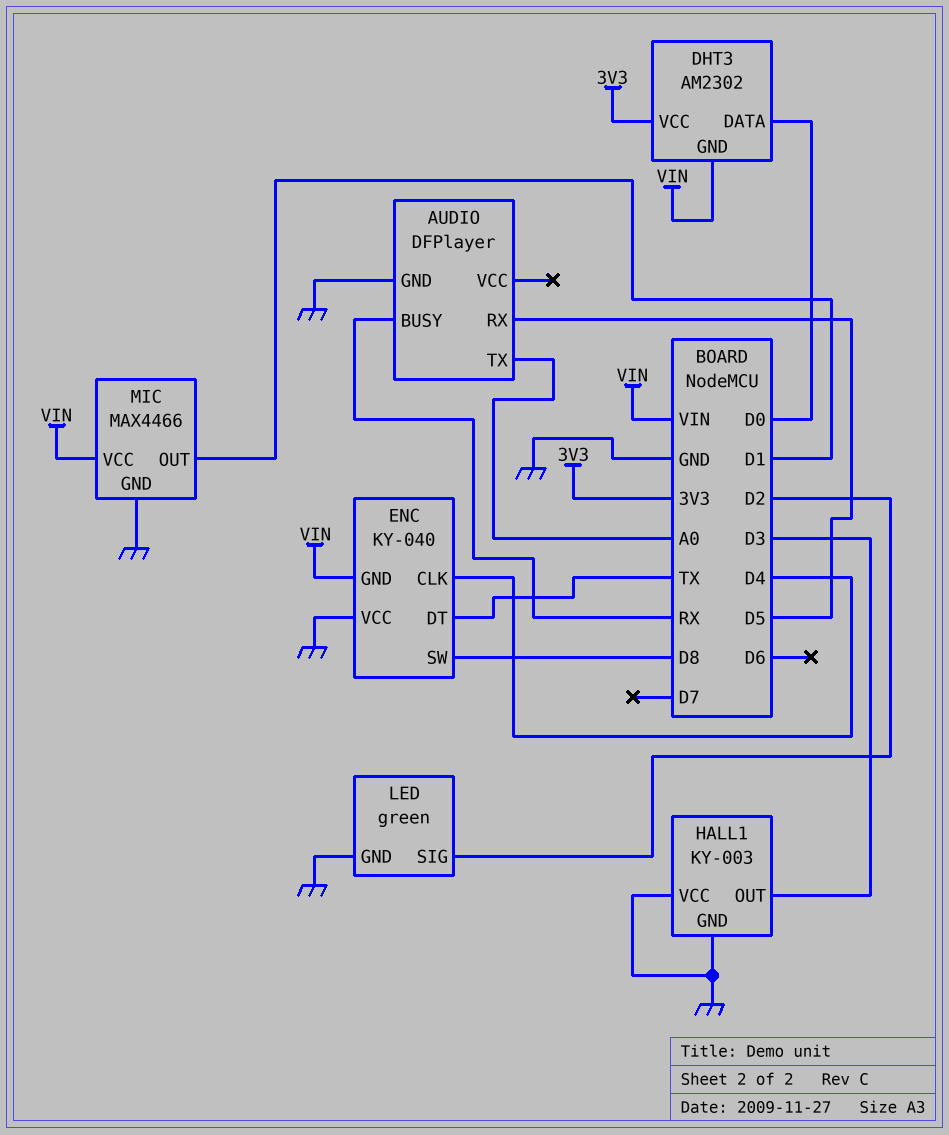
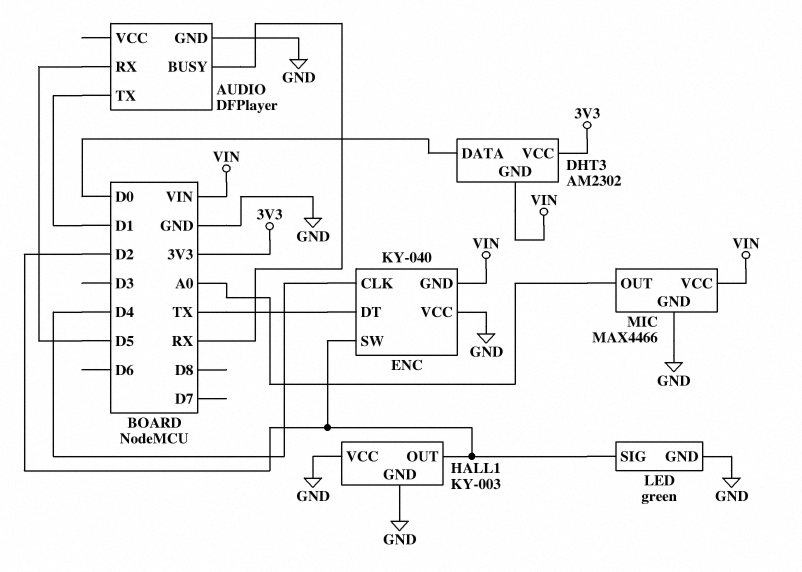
AUDIO pin TX: A0 -> D1
ENC pin SW: D8 -> D2
HALL1 pin OUT: D3 -> D2
MIC pin OUT: D1 -> A0

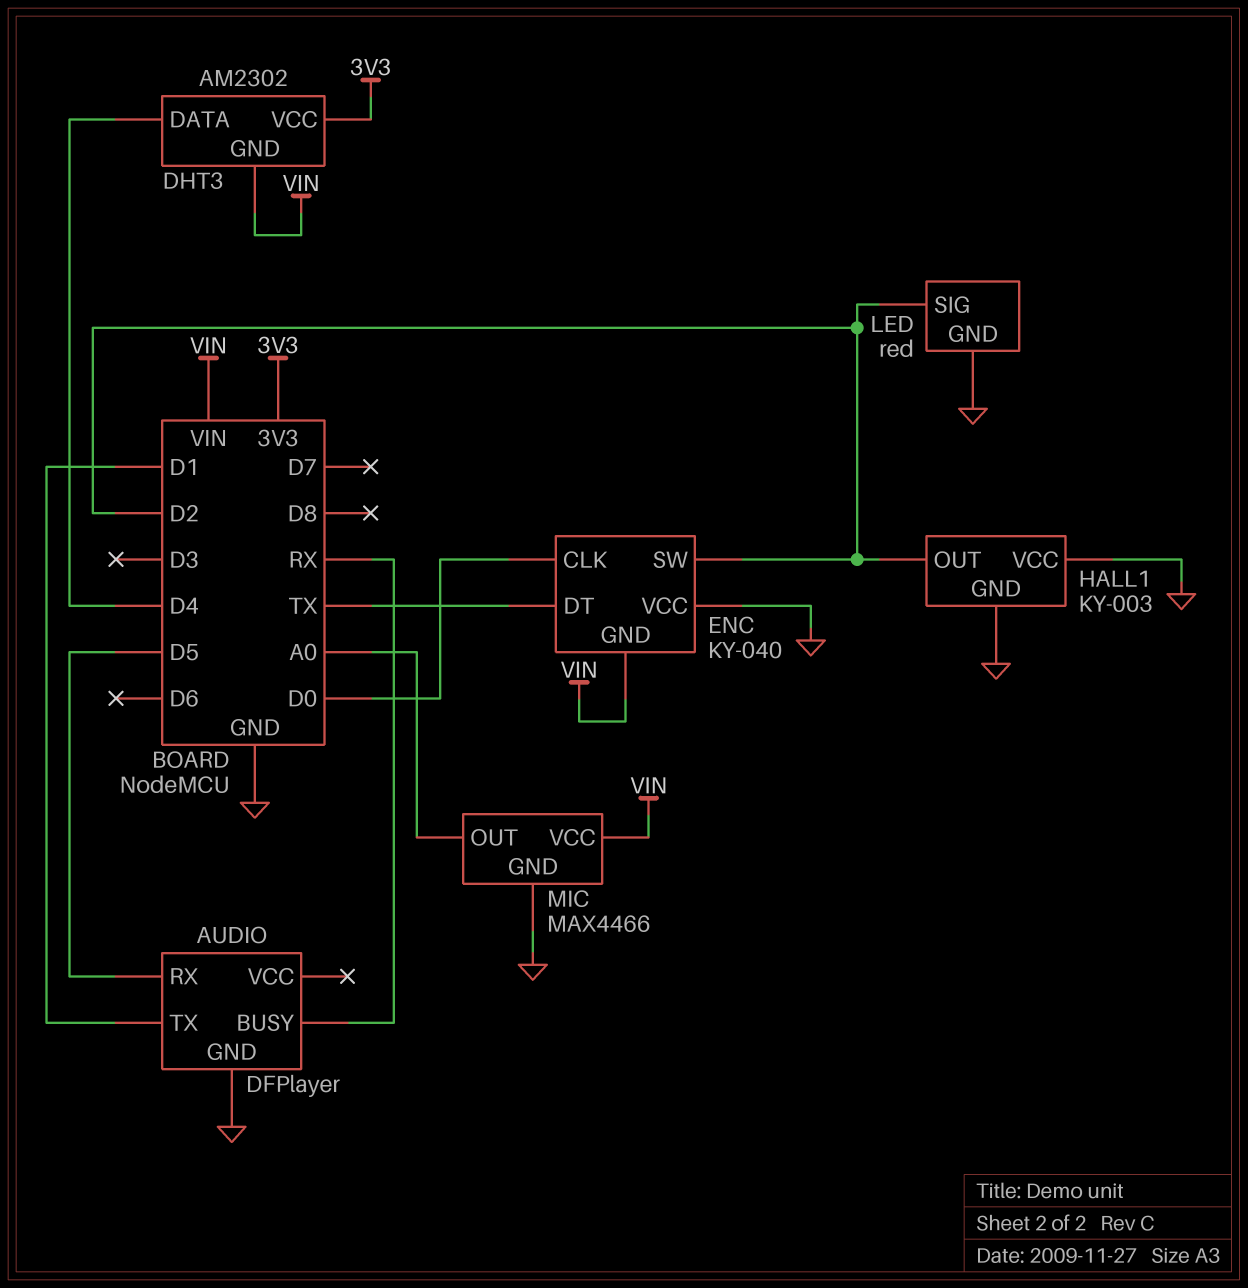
DHT3 pin DATA: D0 -> D4
ENC pin CLK: D4 -> D0
LED: green -> red

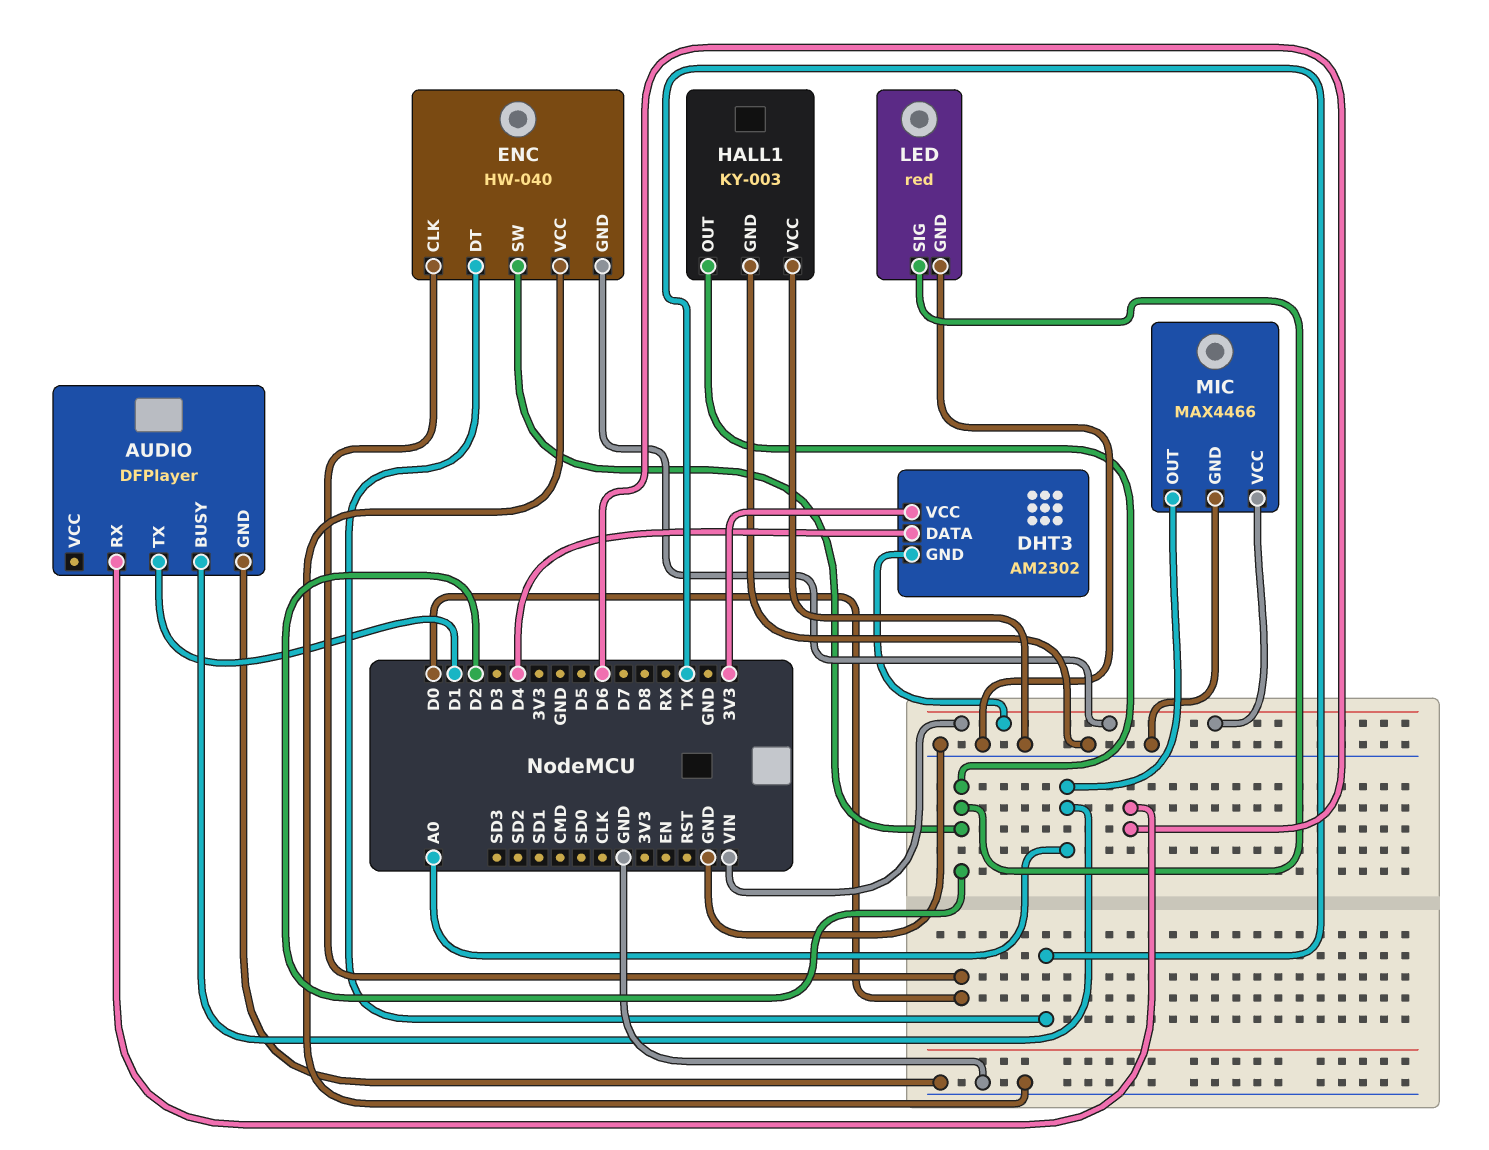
AUDIO pin BUSY: RX -> A0
AUDIO pin RX: D5 -> D6
ENC: KY-040 -> HW-040

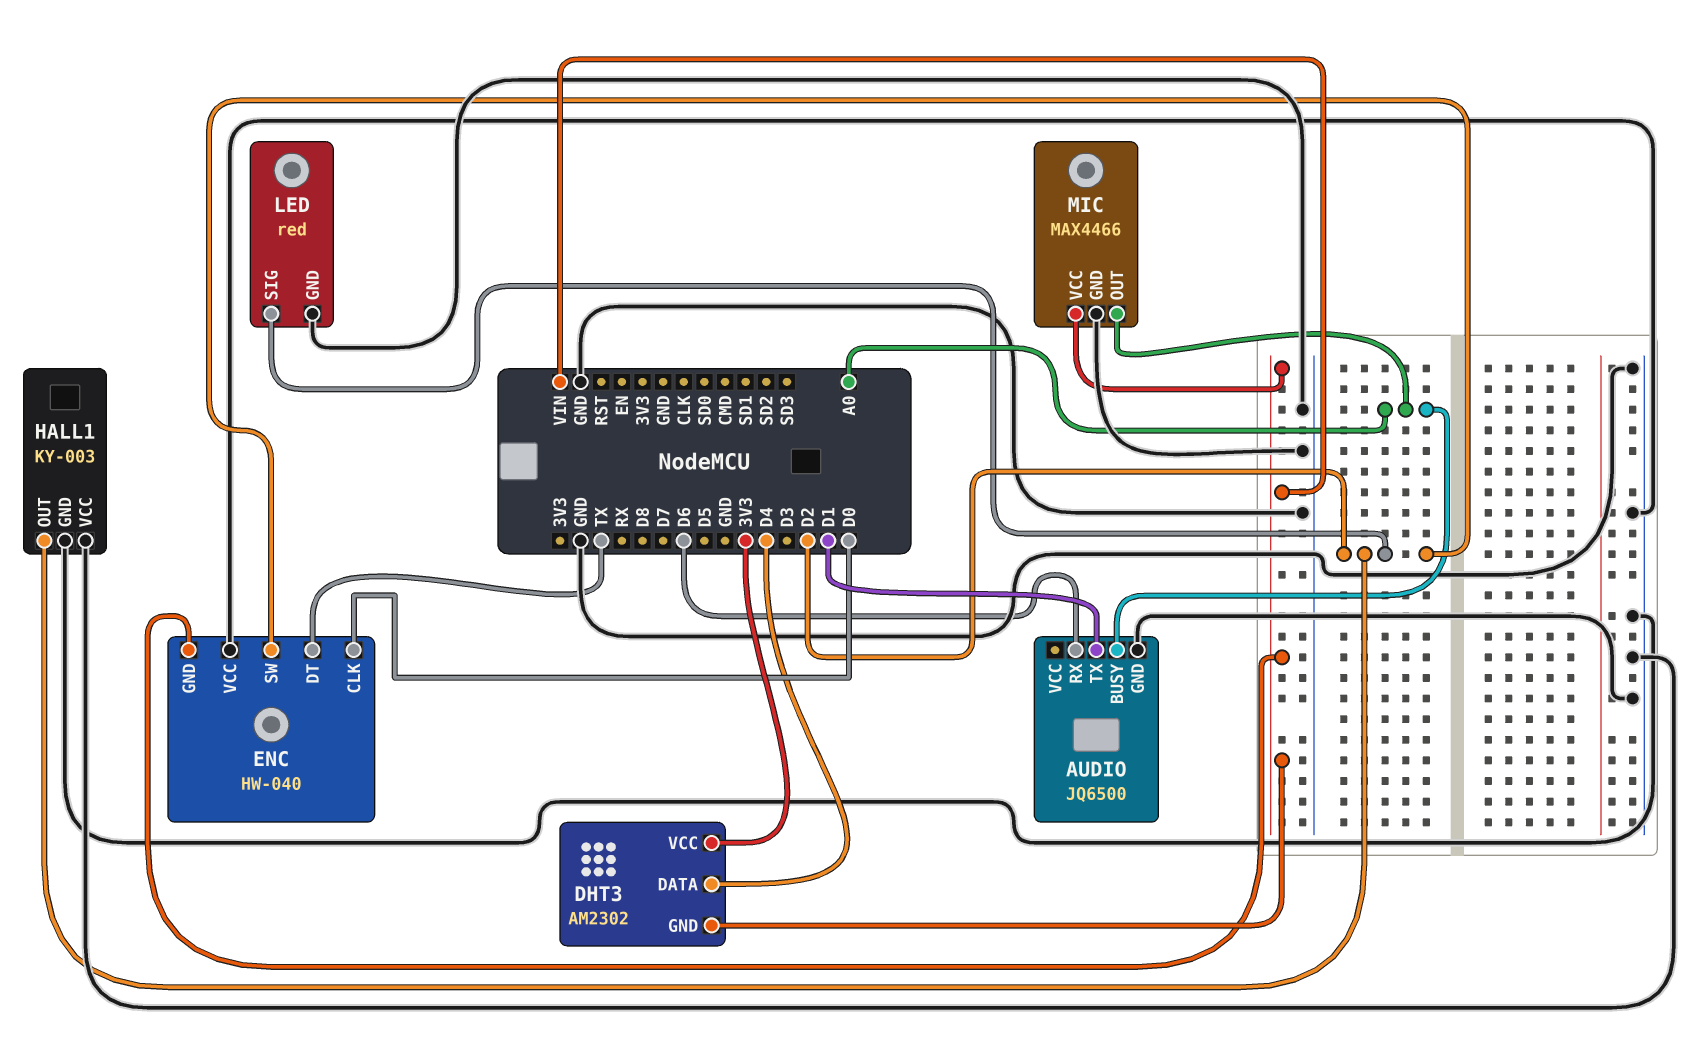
AUDIO: DFPlayer -> JQ6500

